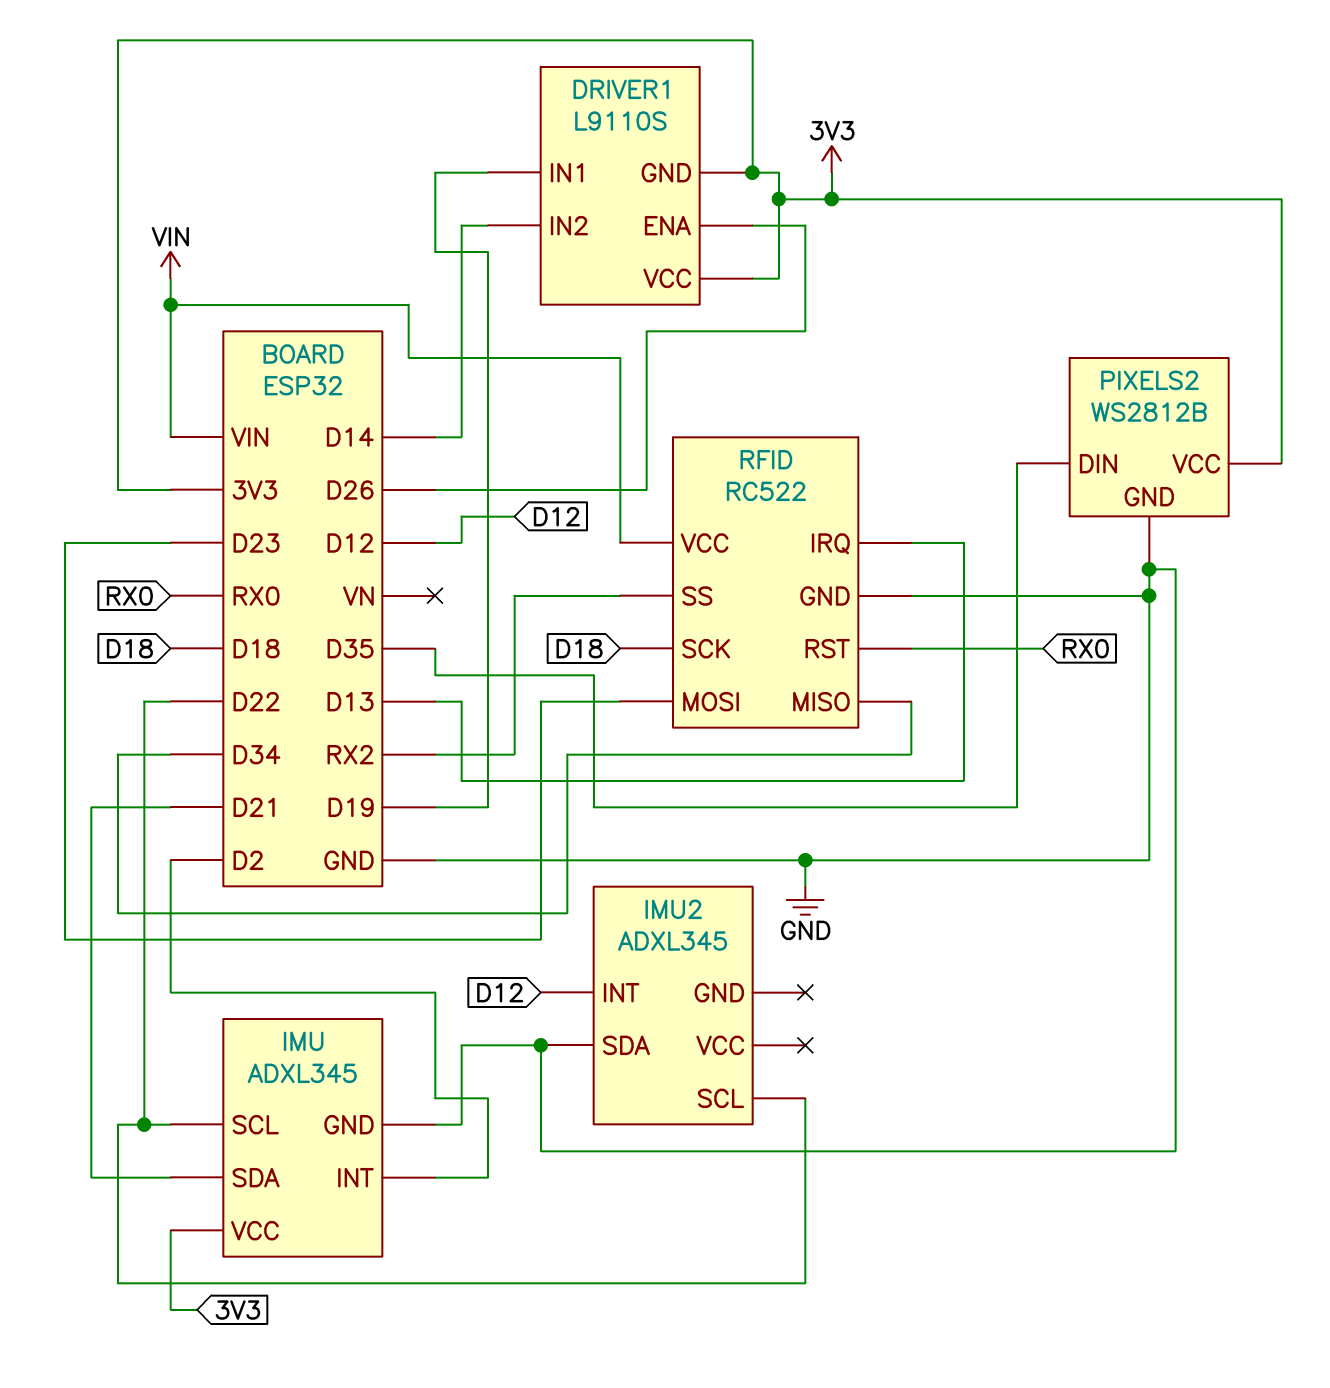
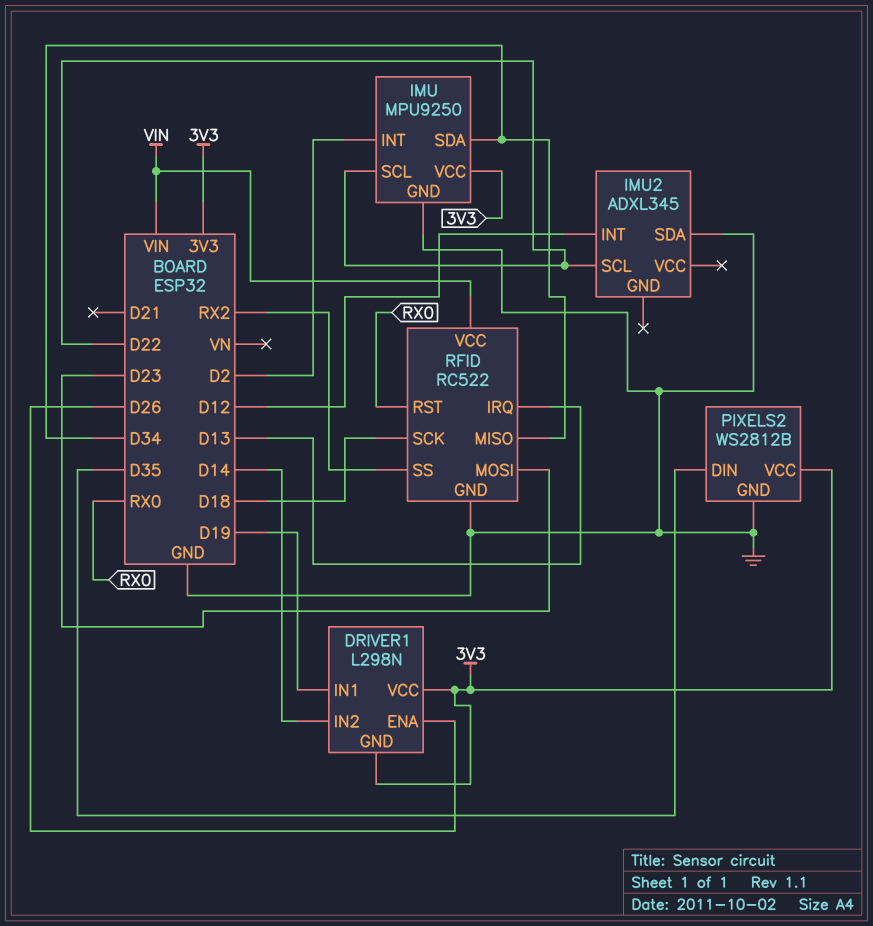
DRIVER1: L9110S -> L298N
IMU: ADXL345 -> MPU9250
IMU pin SDA: D21 -> D34

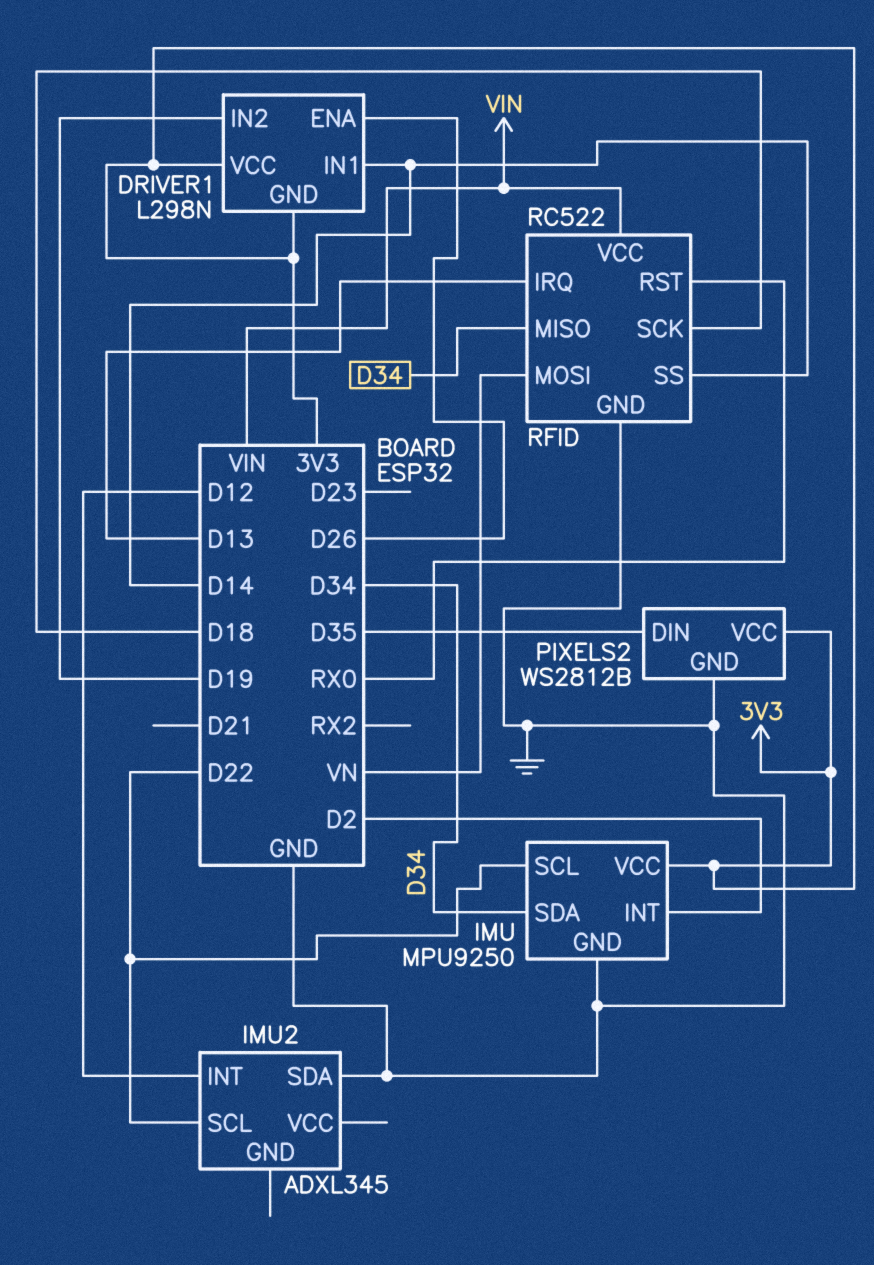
DRIVER1 pin IN1: D19 -> D14
DRIVER1 pin IN2: D14 -> D19
RFID pin MOSI: D23 -> VN
RFID pin SS: RX2 -> D14

